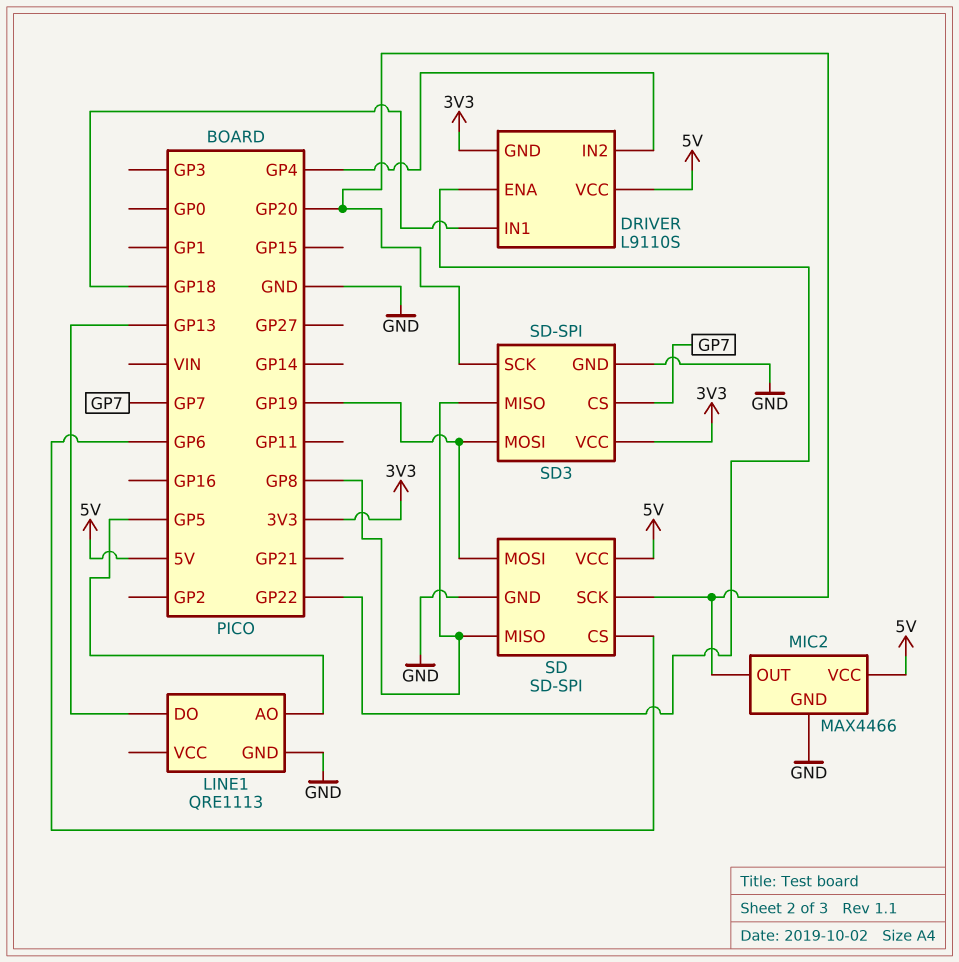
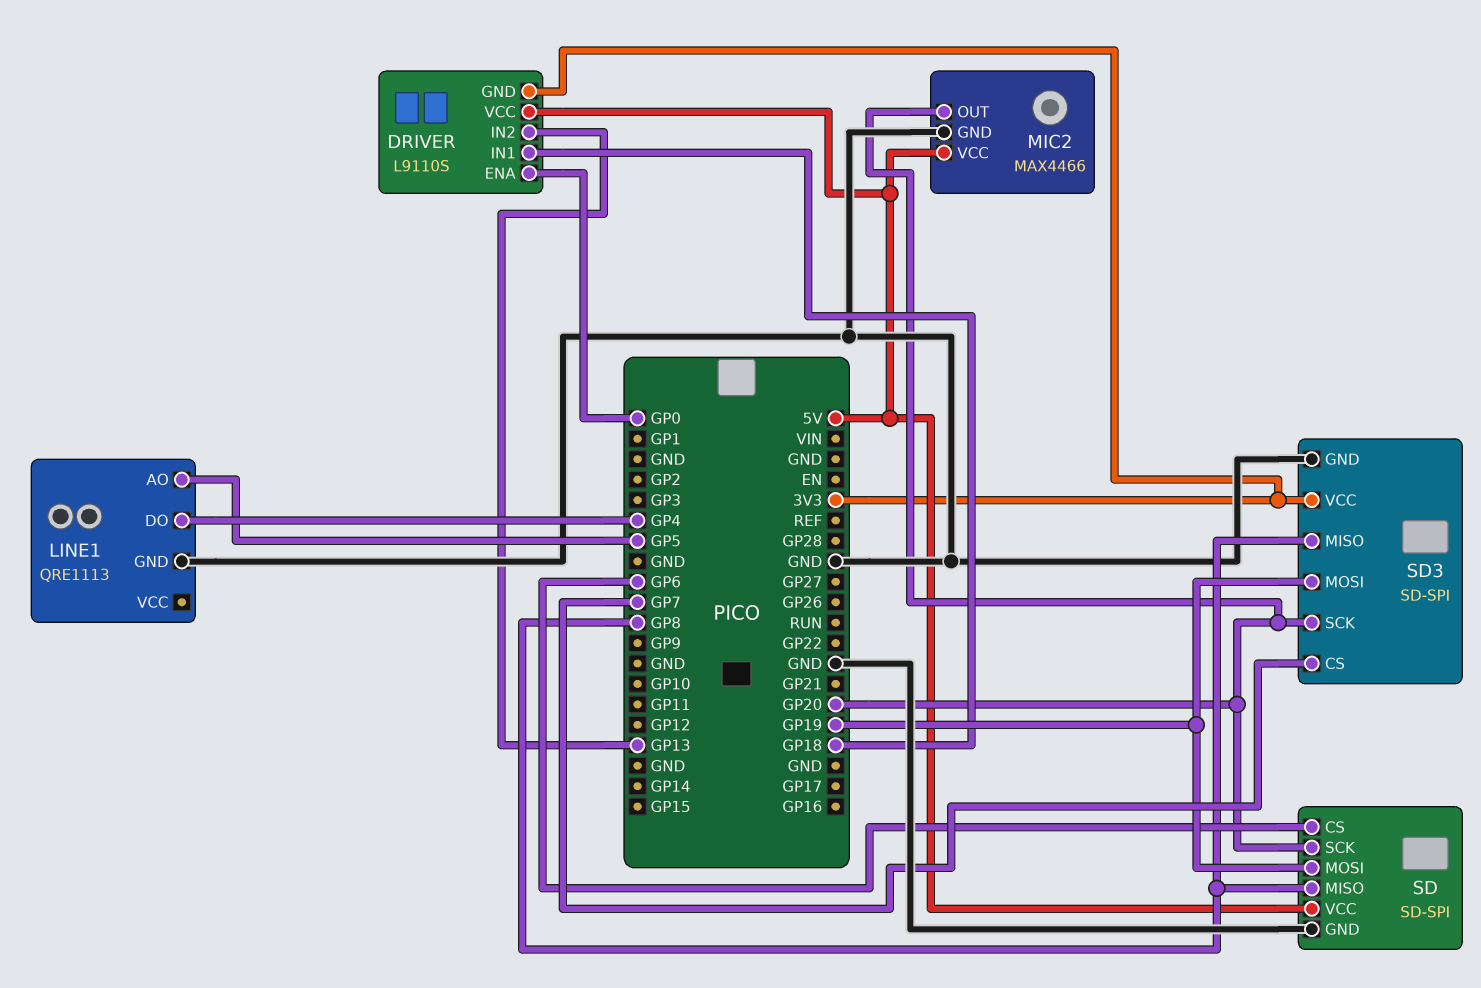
DRIVER pin ENA: GP22 -> GP0
DRIVER pin IN2: GP4 -> GP13
LINE1 pin DO: GP13 -> GP4

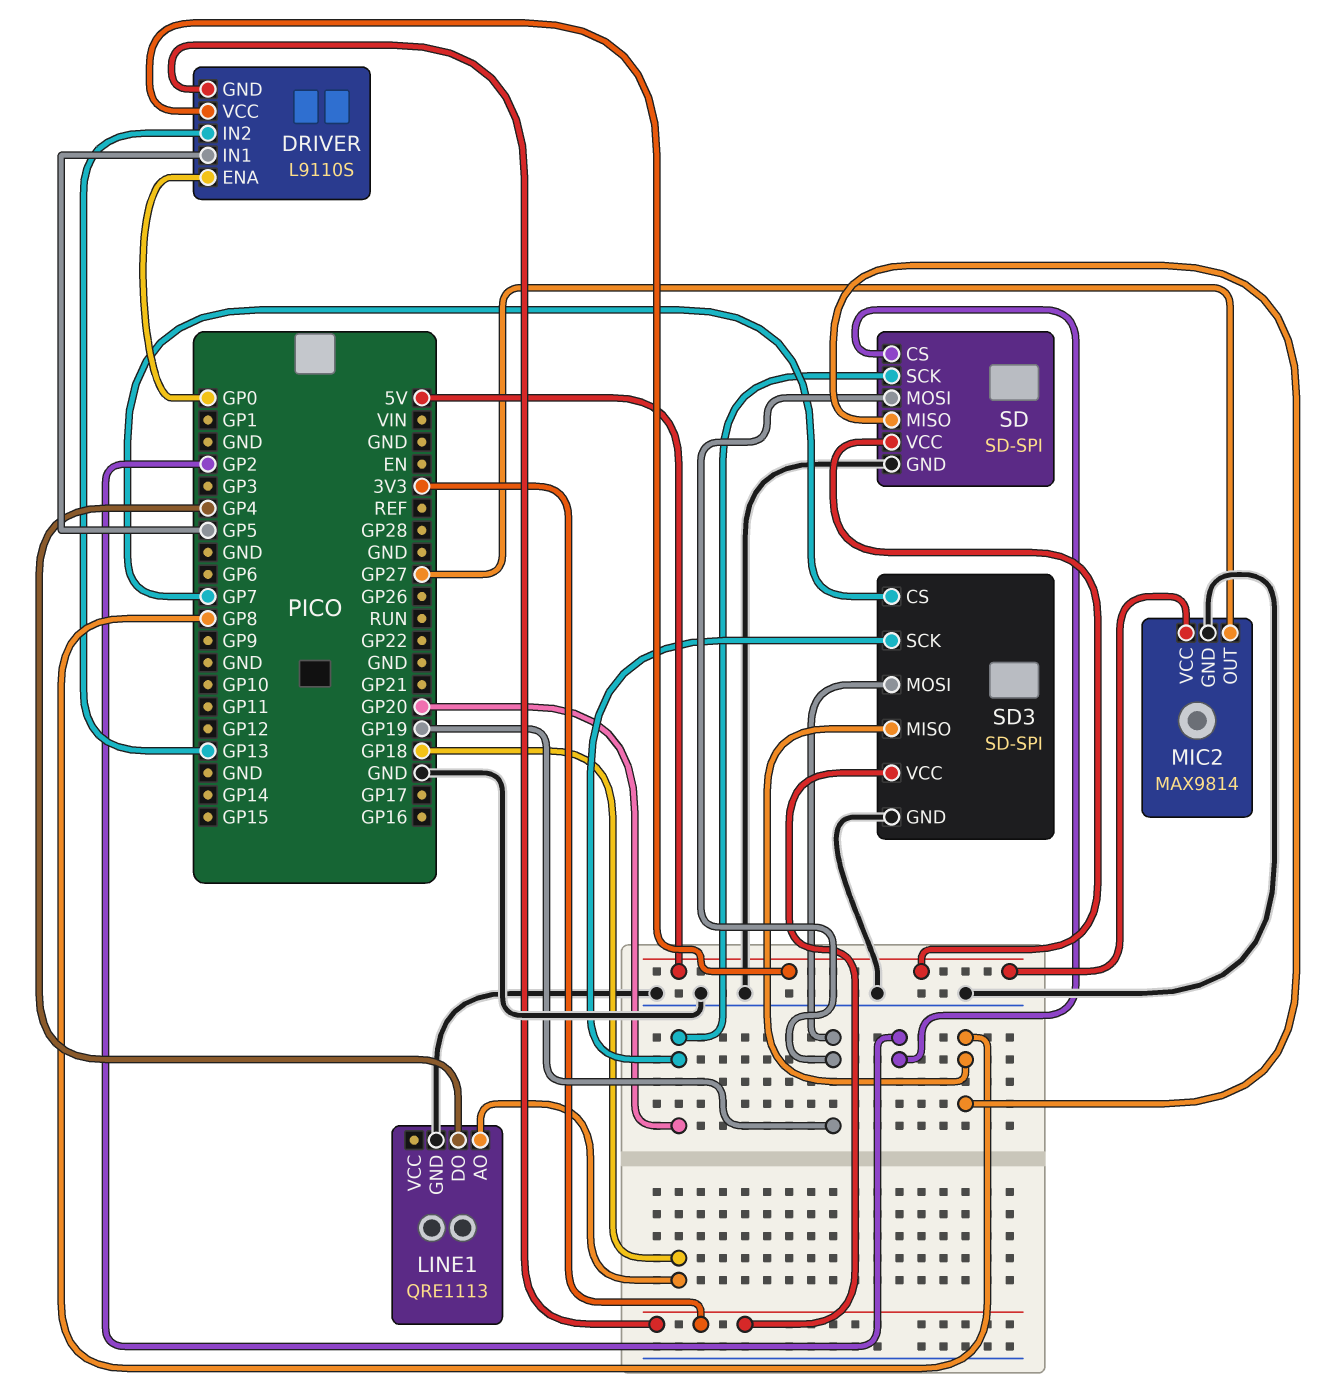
DRIVER pin IN1: GP18 -> GP5
LINE1 pin AO: GP5 -> GP18
MIC2: MAX4466 -> MAX9814
MIC2 pin OUT: GP20 -> GP27
SD pin CS: GP6 -> GP2

